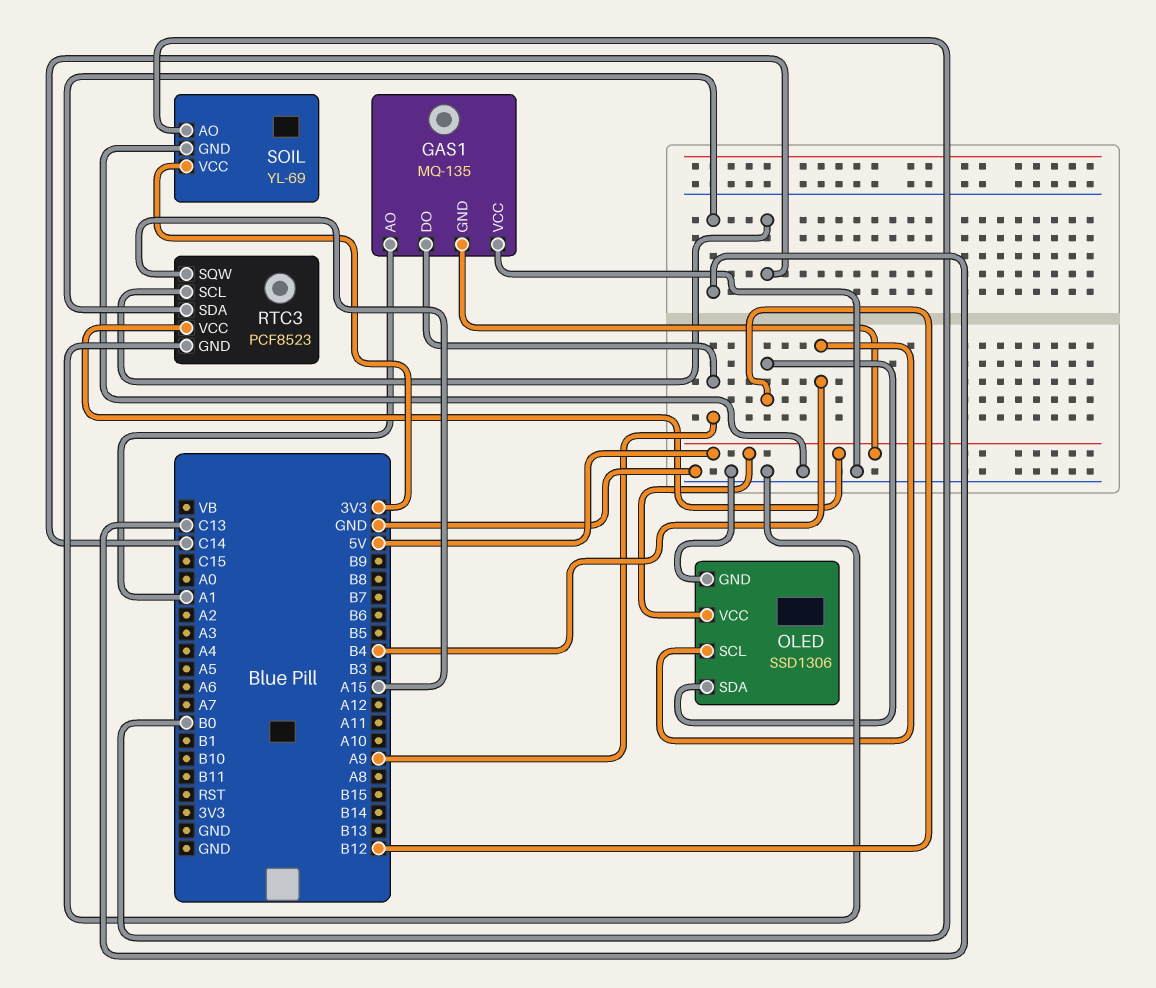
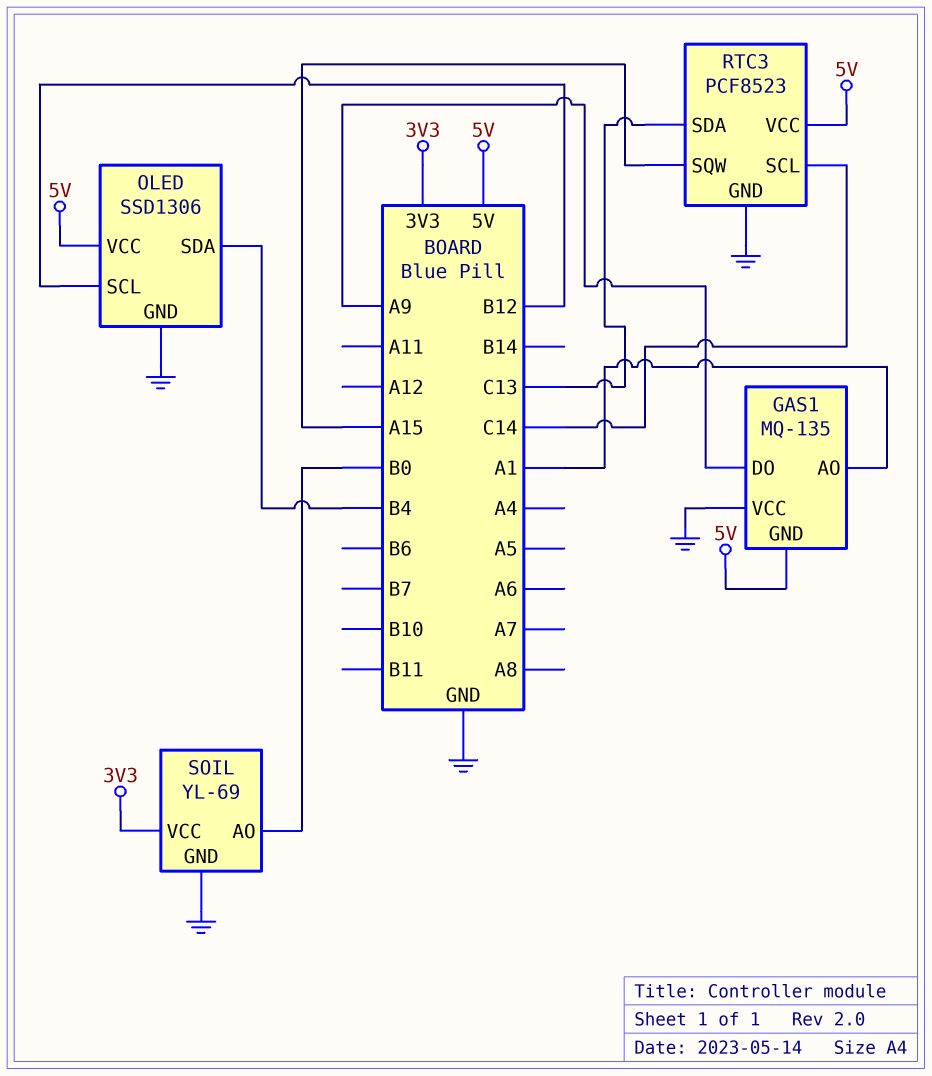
OLED pin SCL: B4 -> B12
OLED pin SDA: B12 -> B4

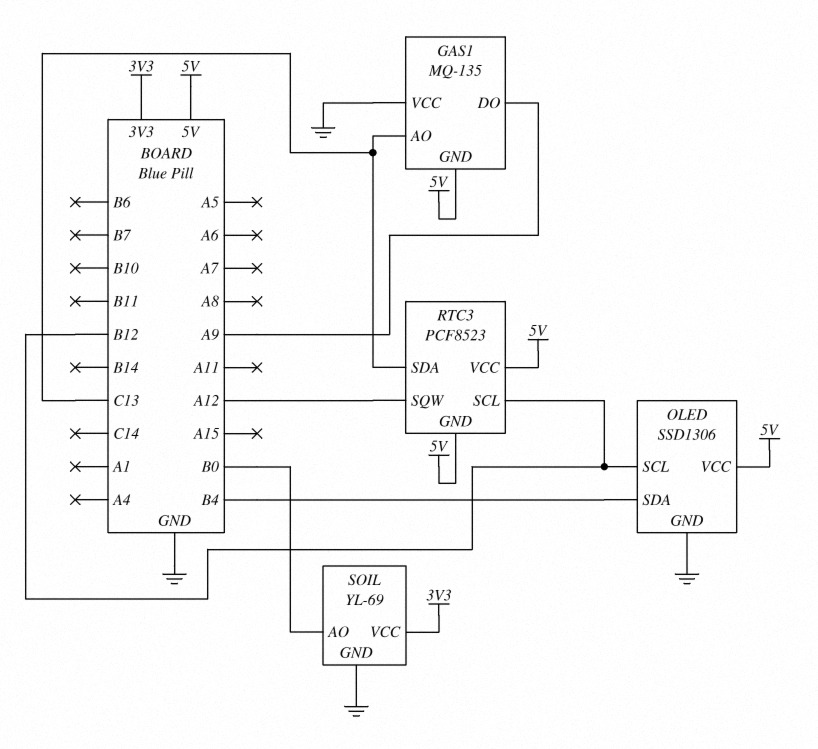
GAS1 pin AO: A1 -> C13
RTC3 pin GND: GND -> 5V
RTC3 pin SCL: C14 -> B12
RTC3 pin SQW: A15 -> A12

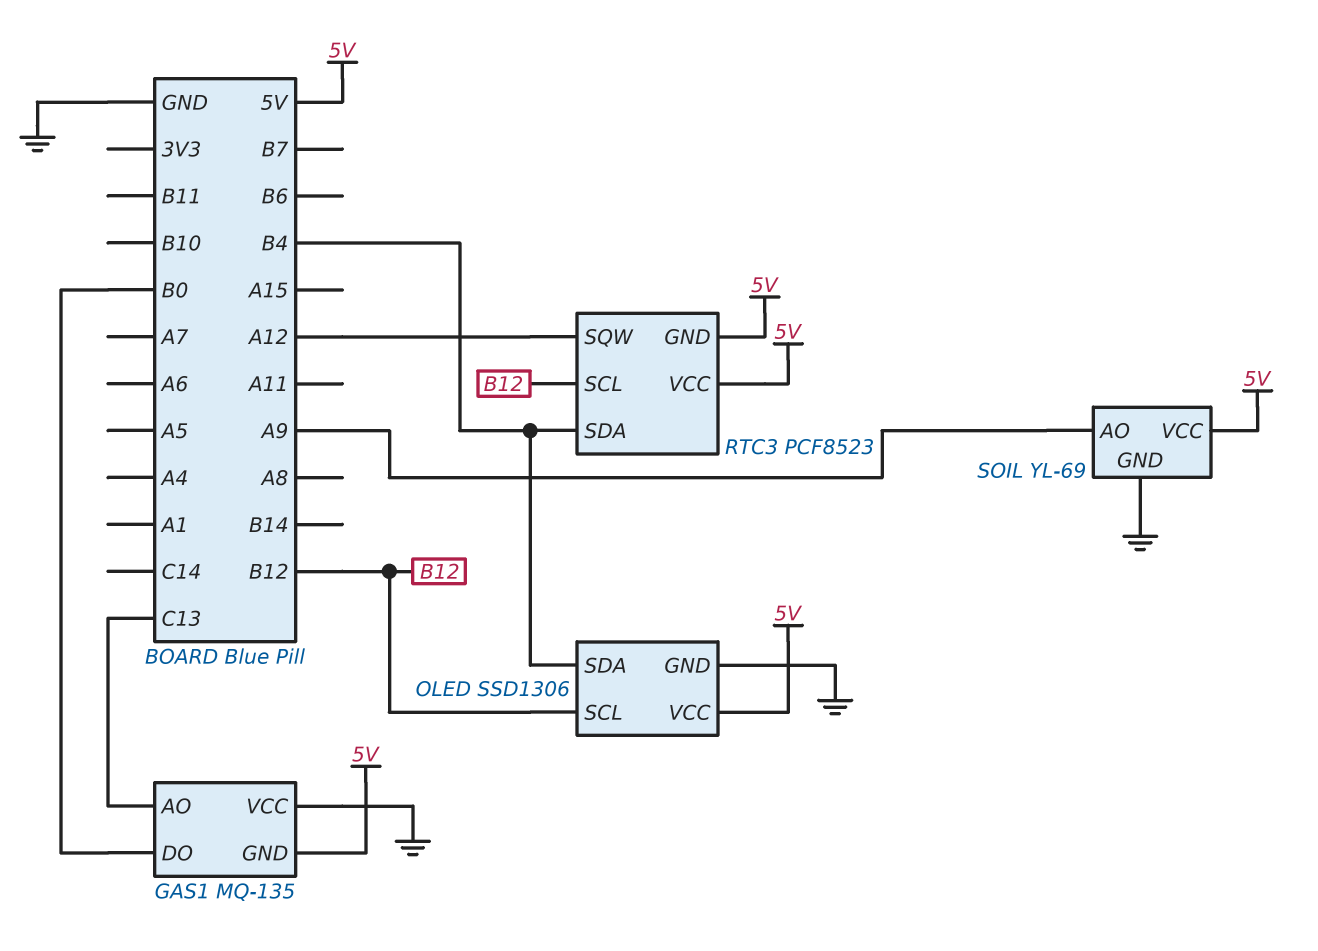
GAS1 pin DO: A9 -> B0
RTC3 pin SDA: C13 -> B4
SOIL pin AO: B0 -> A9
SOIL pin VCC: 3V3 -> 5V

